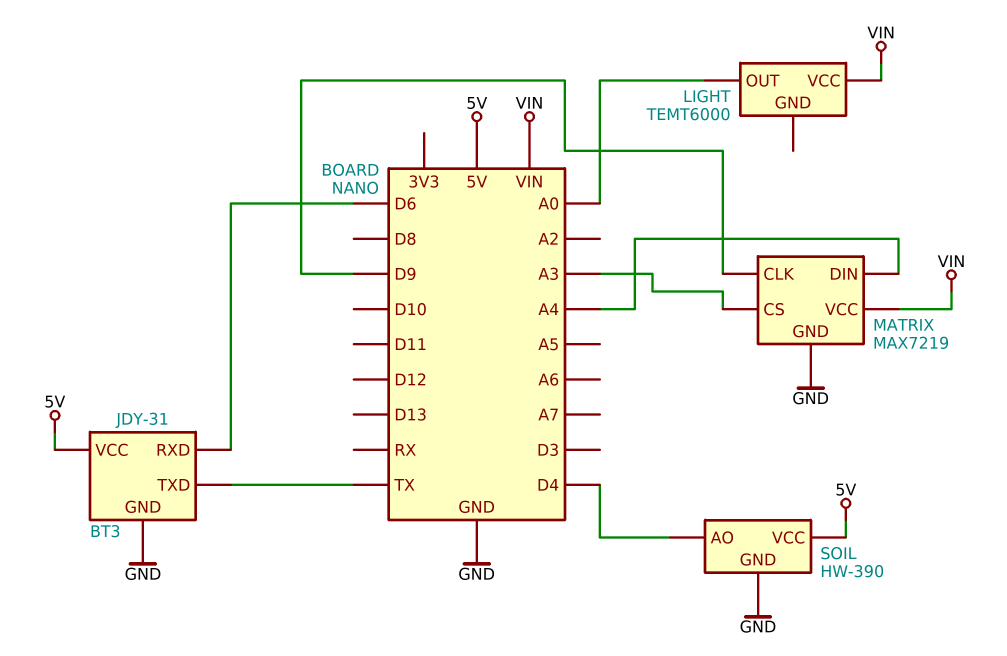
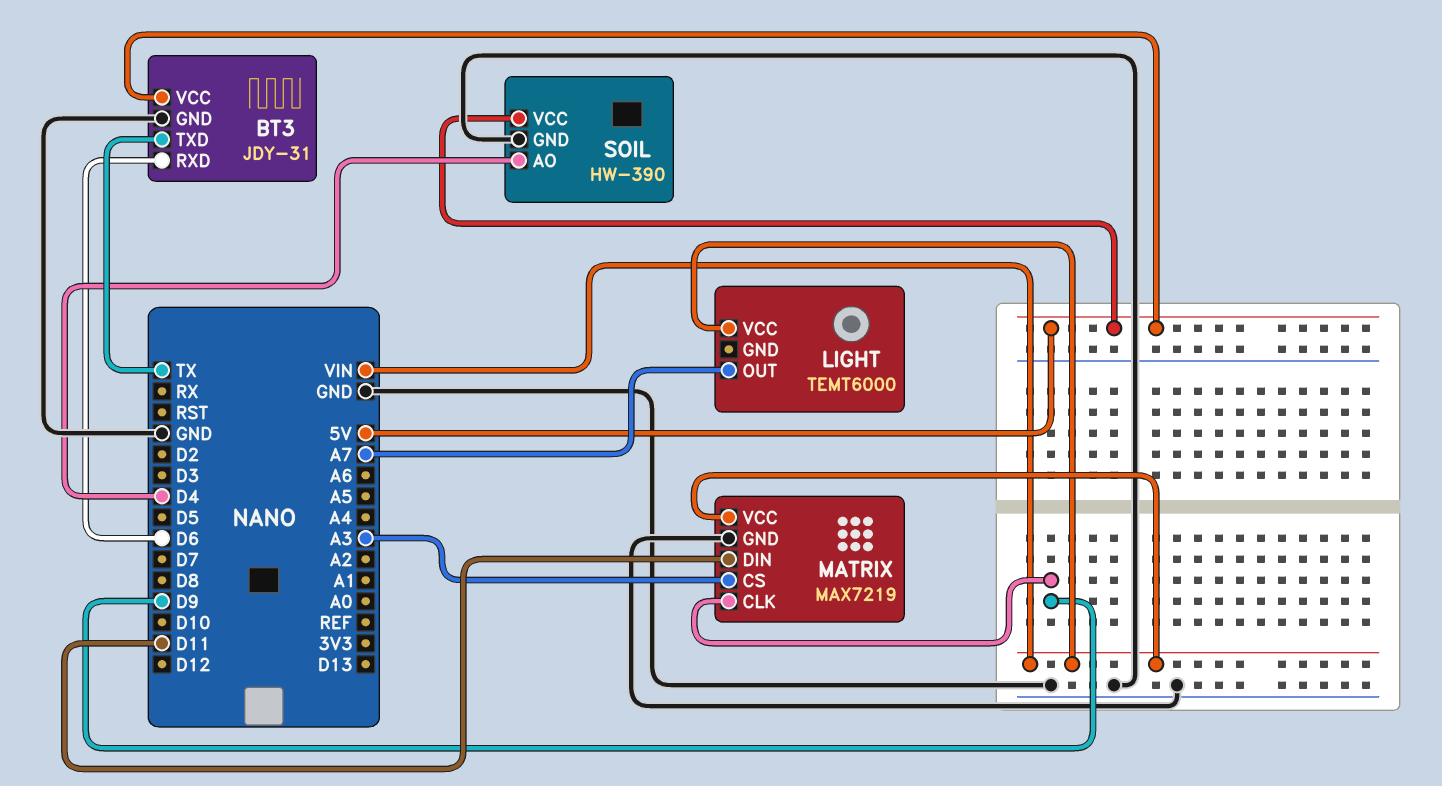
LIGHT pin OUT: A0 -> A7
MATRIX pin DIN: A4 -> D11

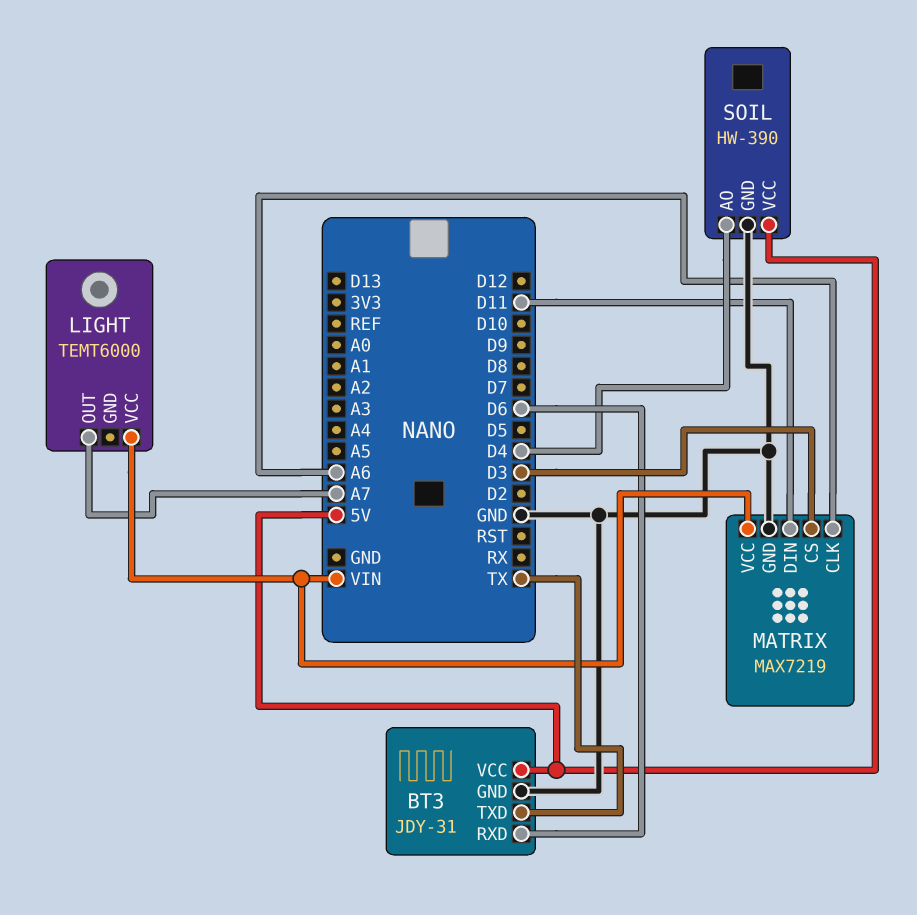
MATRIX pin CLK: D9 -> A6
MATRIX pin CS: A3 -> D3

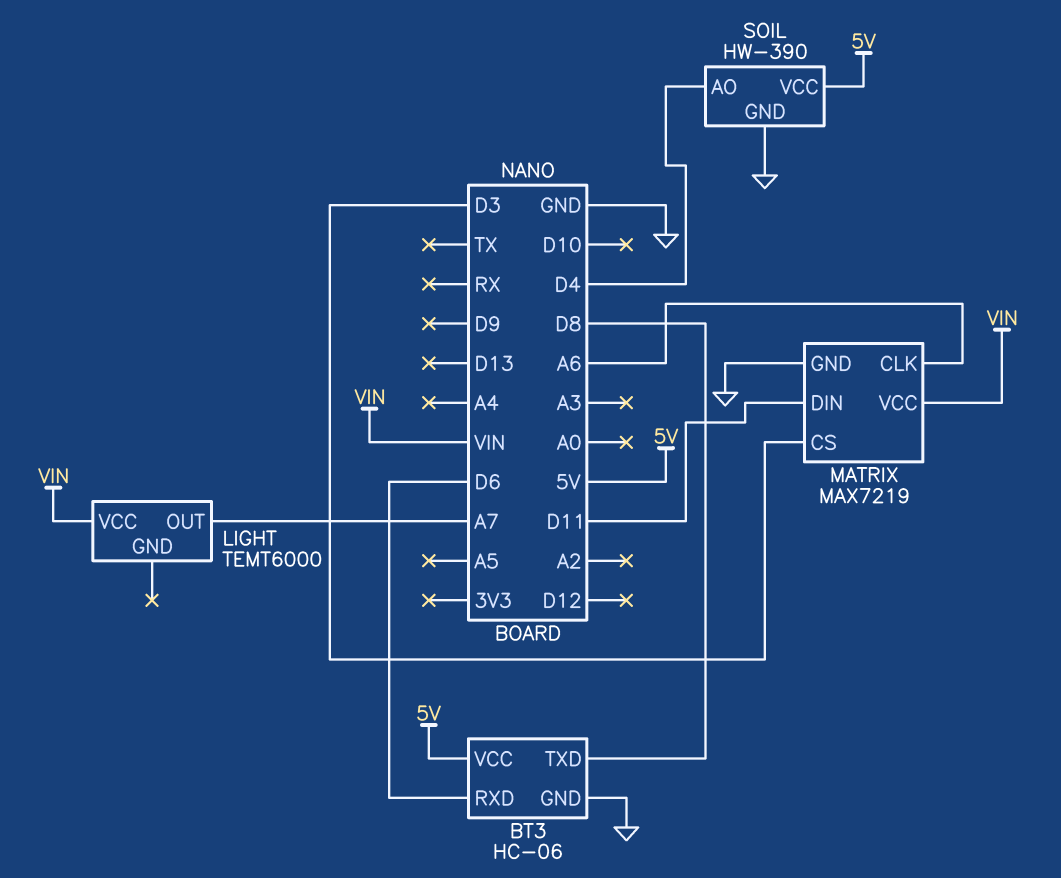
BT3: JDY-31 -> HC-06
BT3 pin TXD: TX -> D8

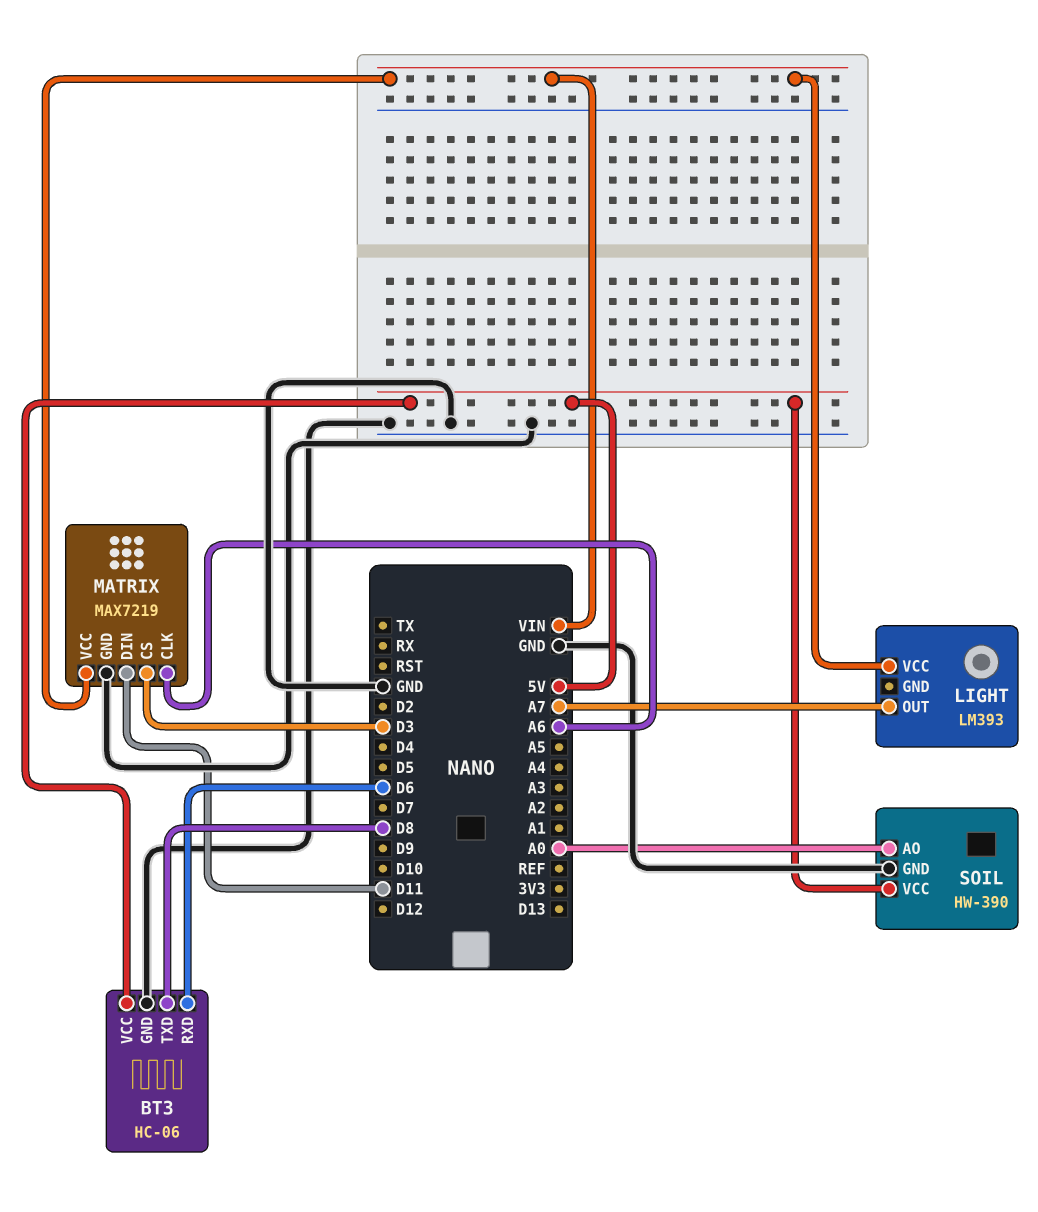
LIGHT: TEMT6000 -> LM393
SOIL pin AO: D4 -> A0

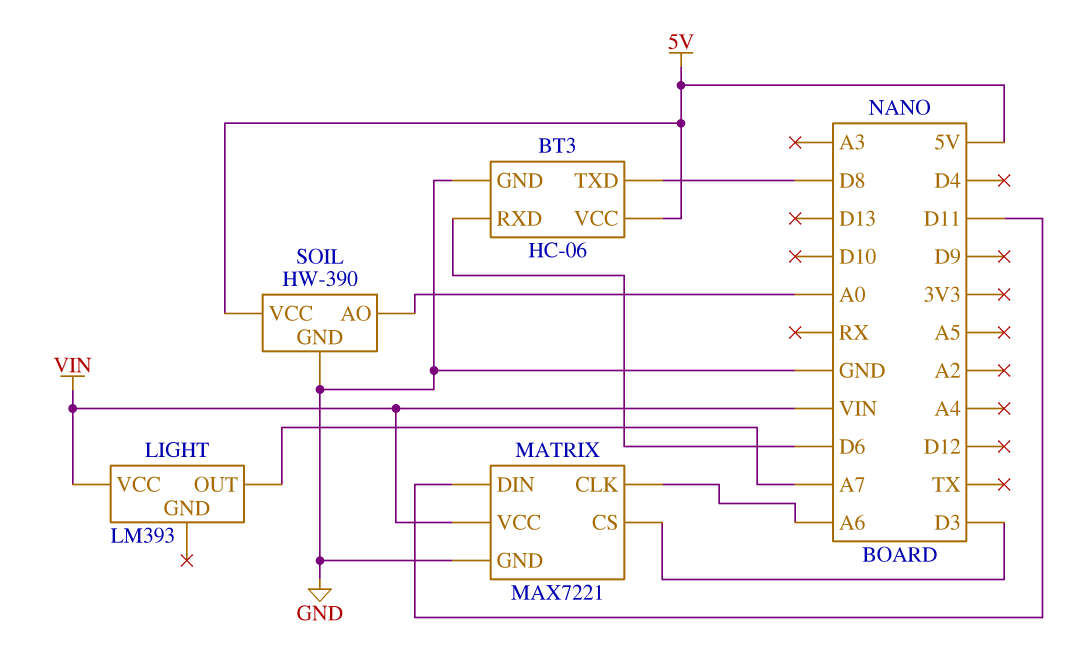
MATRIX: MAX7219 -> MAX7221

